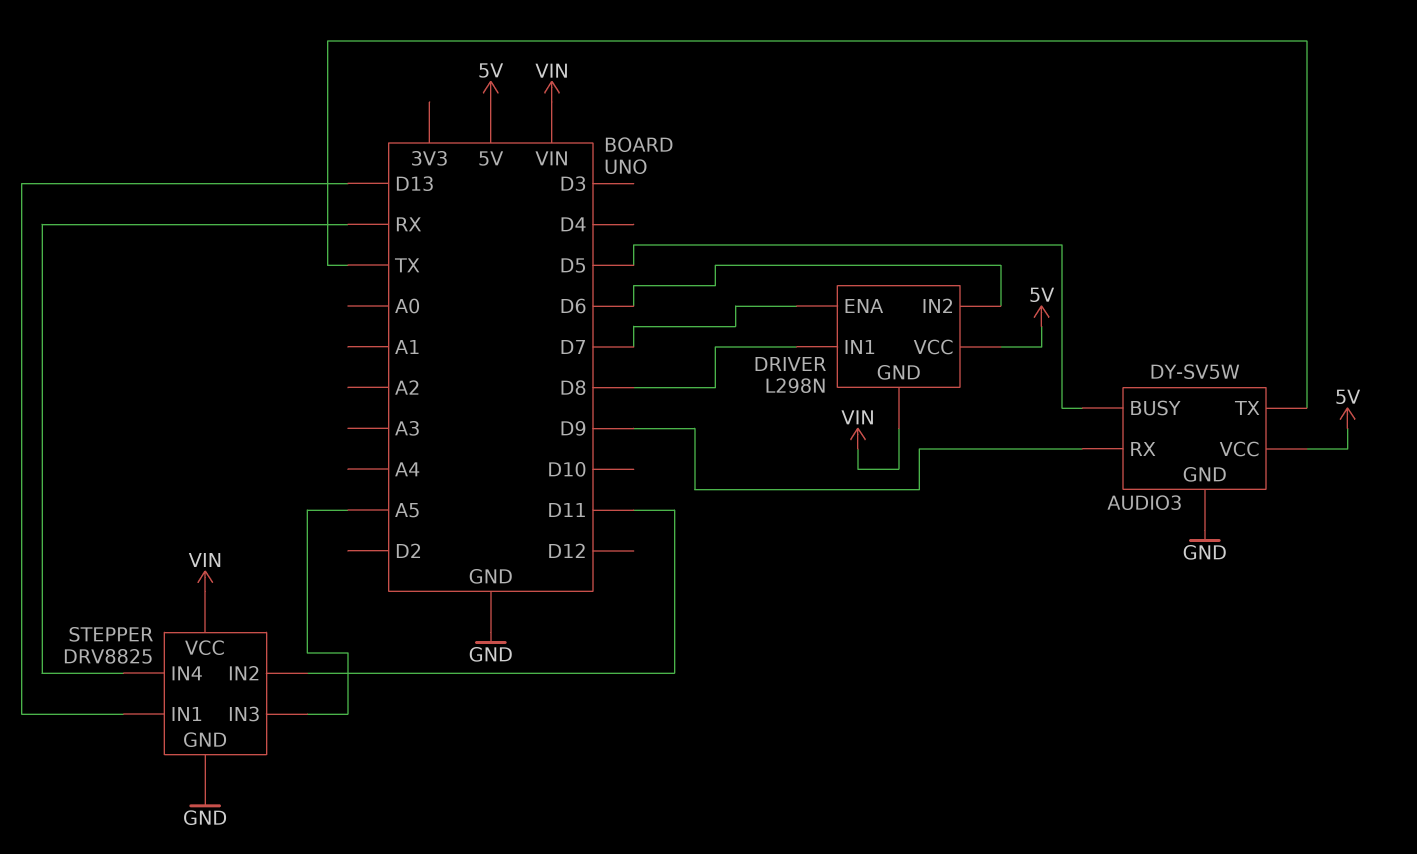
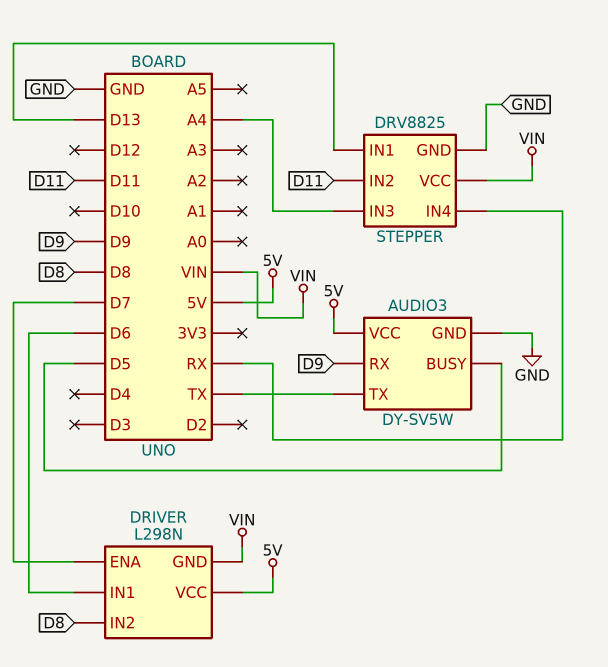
DRIVER pin IN1: D8 -> D6
DRIVER pin IN2: D6 -> D8
STEPPER pin IN3: A5 -> A4

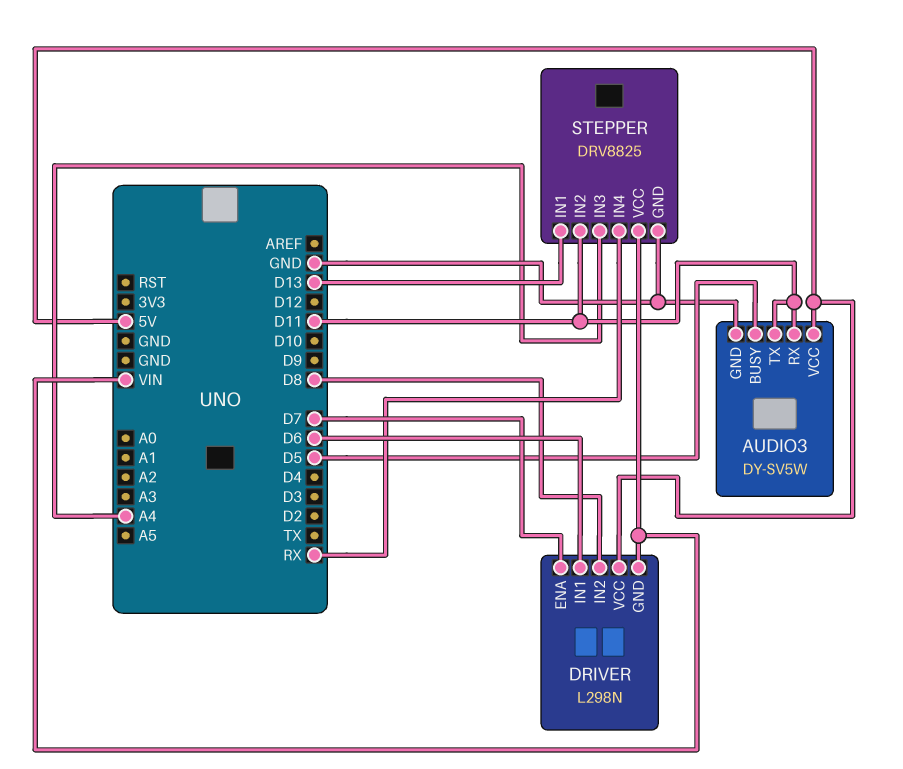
AUDIO3 pin RX: D9 -> D11
AUDIO3 pin TX: TX -> D11

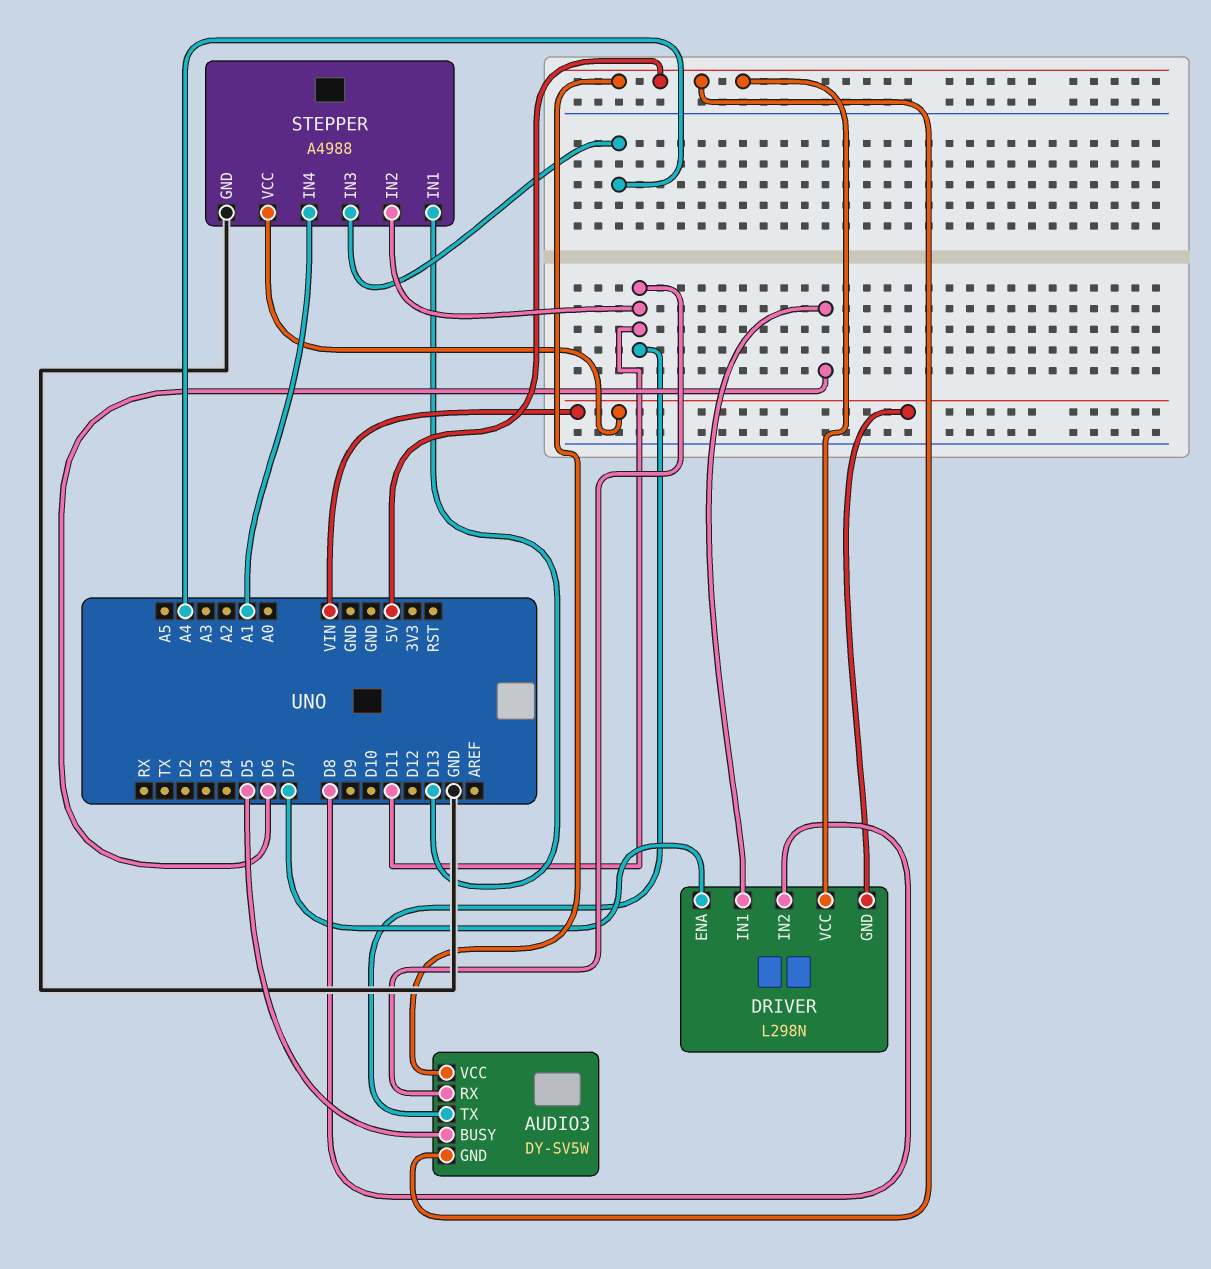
AUDIO3 pin GND: GND -> 5V
STEPPER: DRV8825 -> A4988
STEPPER pin IN4: RX -> A1

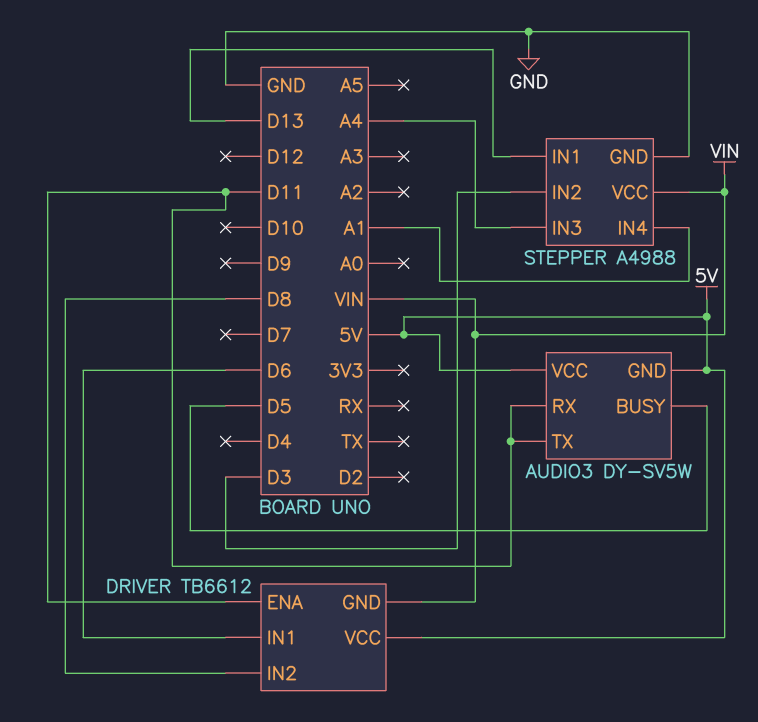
DRIVER: L298N -> TB6612
DRIVER pin ENA: D7 -> D11
STEPPER pin IN2: D11 -> D3

